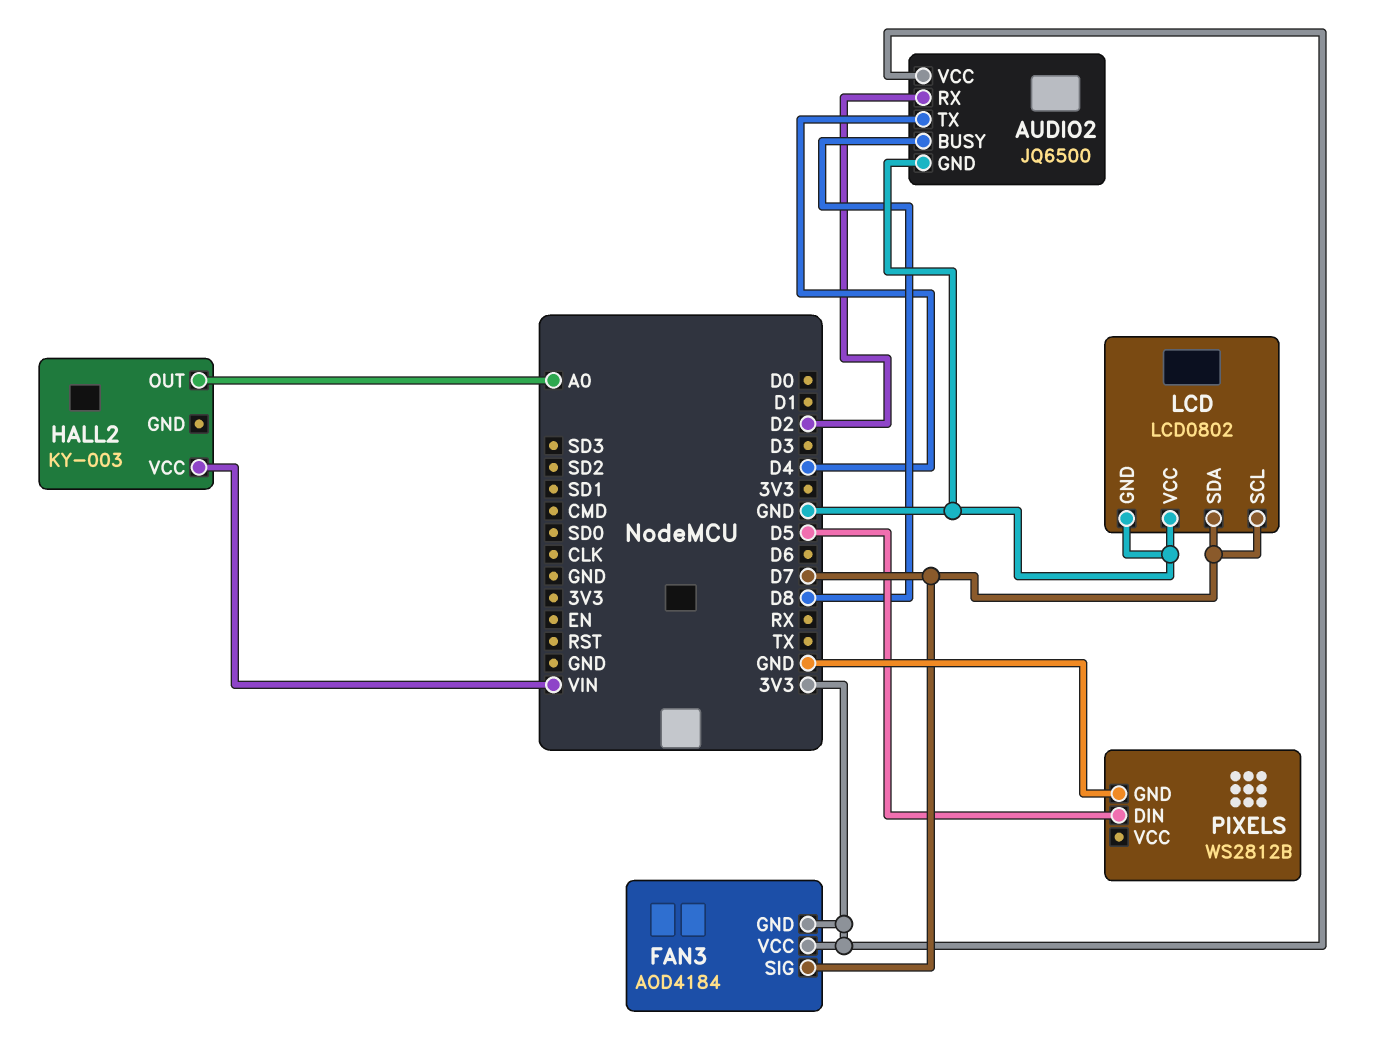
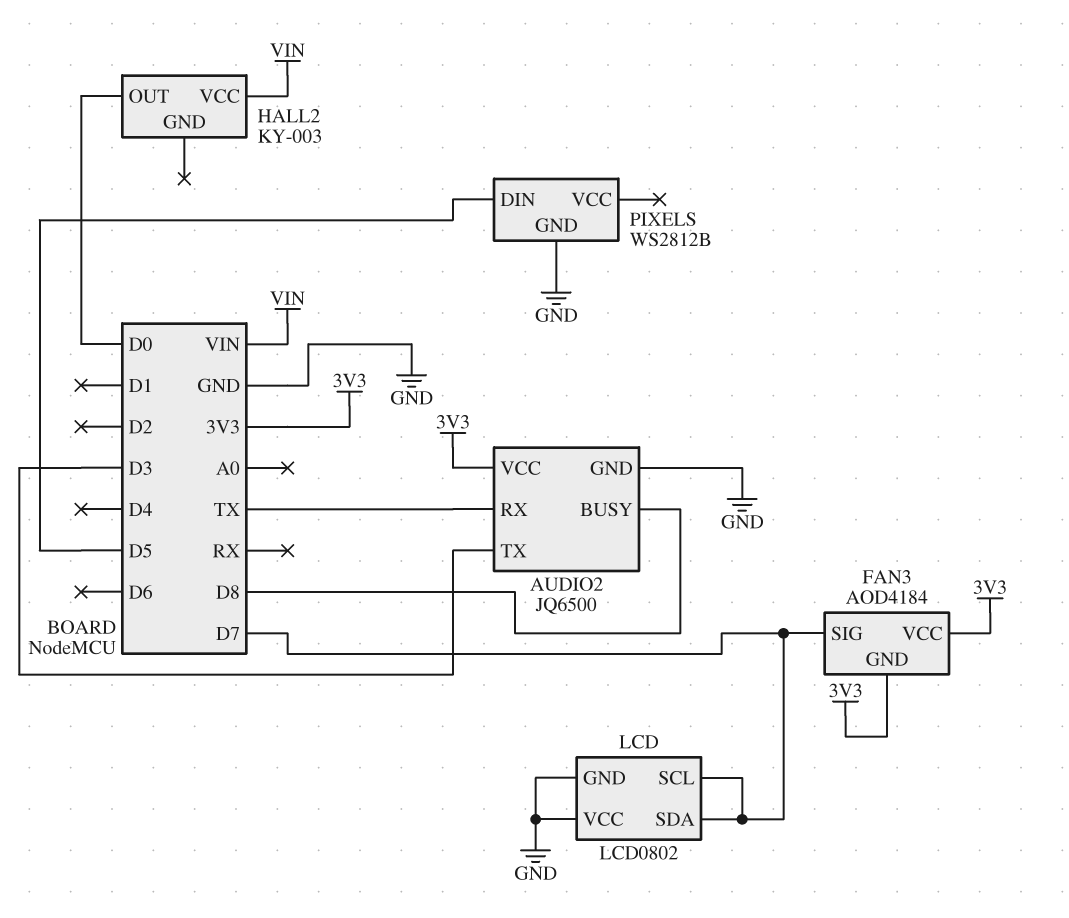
AUDIO2 pin RX: D2 -> TX
AUDIO2 pin TX: D4 -> D3
HALL2 pin OUT: A0 -> D0

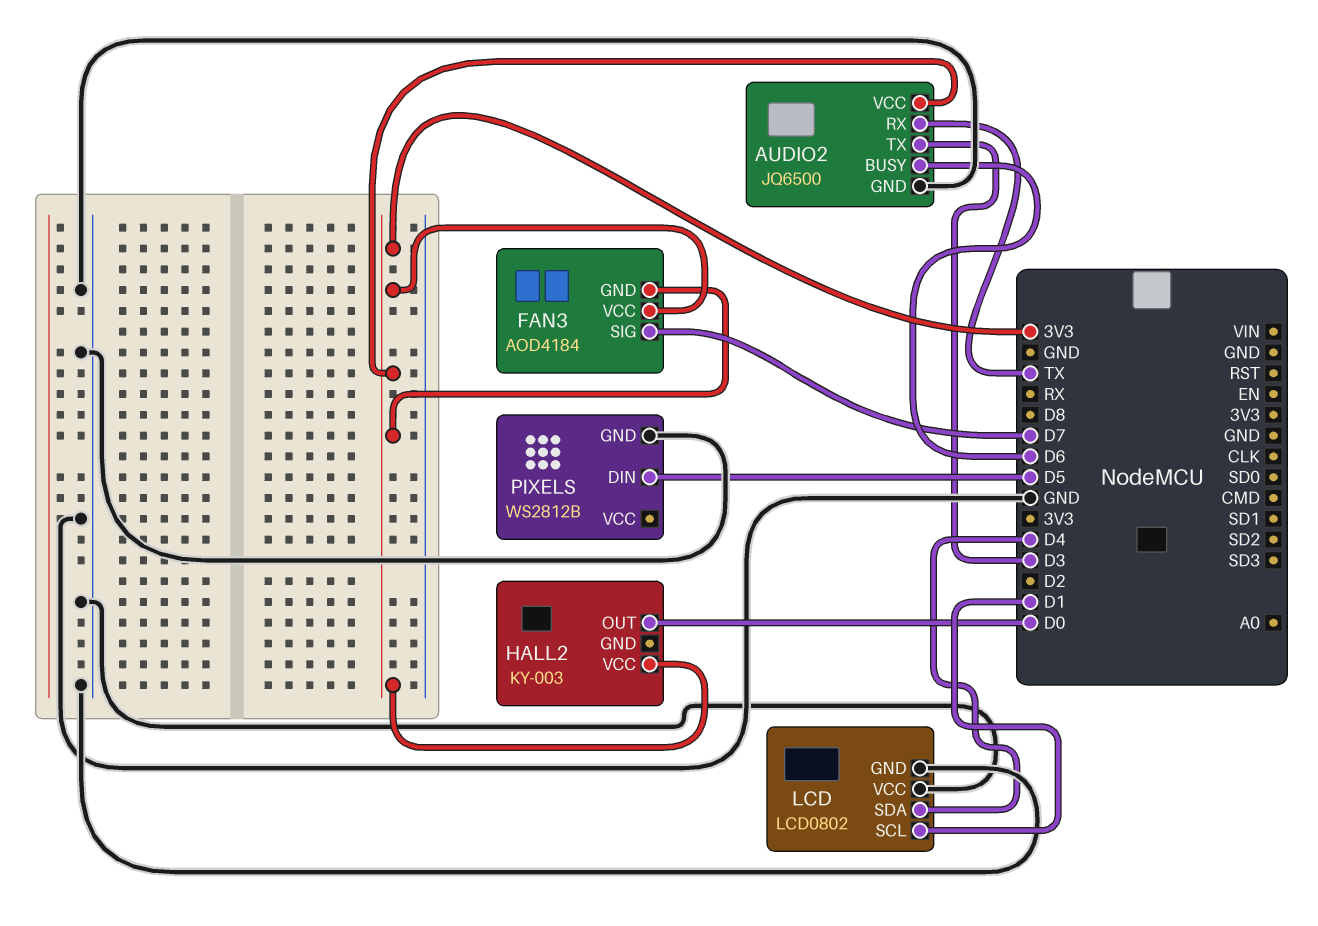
AUDIO2 pin BUSY: D8 -> D6
HALL2 pin VCC: VIN -> 3V3
LCD pin SCL: D7 -> D1
LCD pin SDA: D7 -> D4

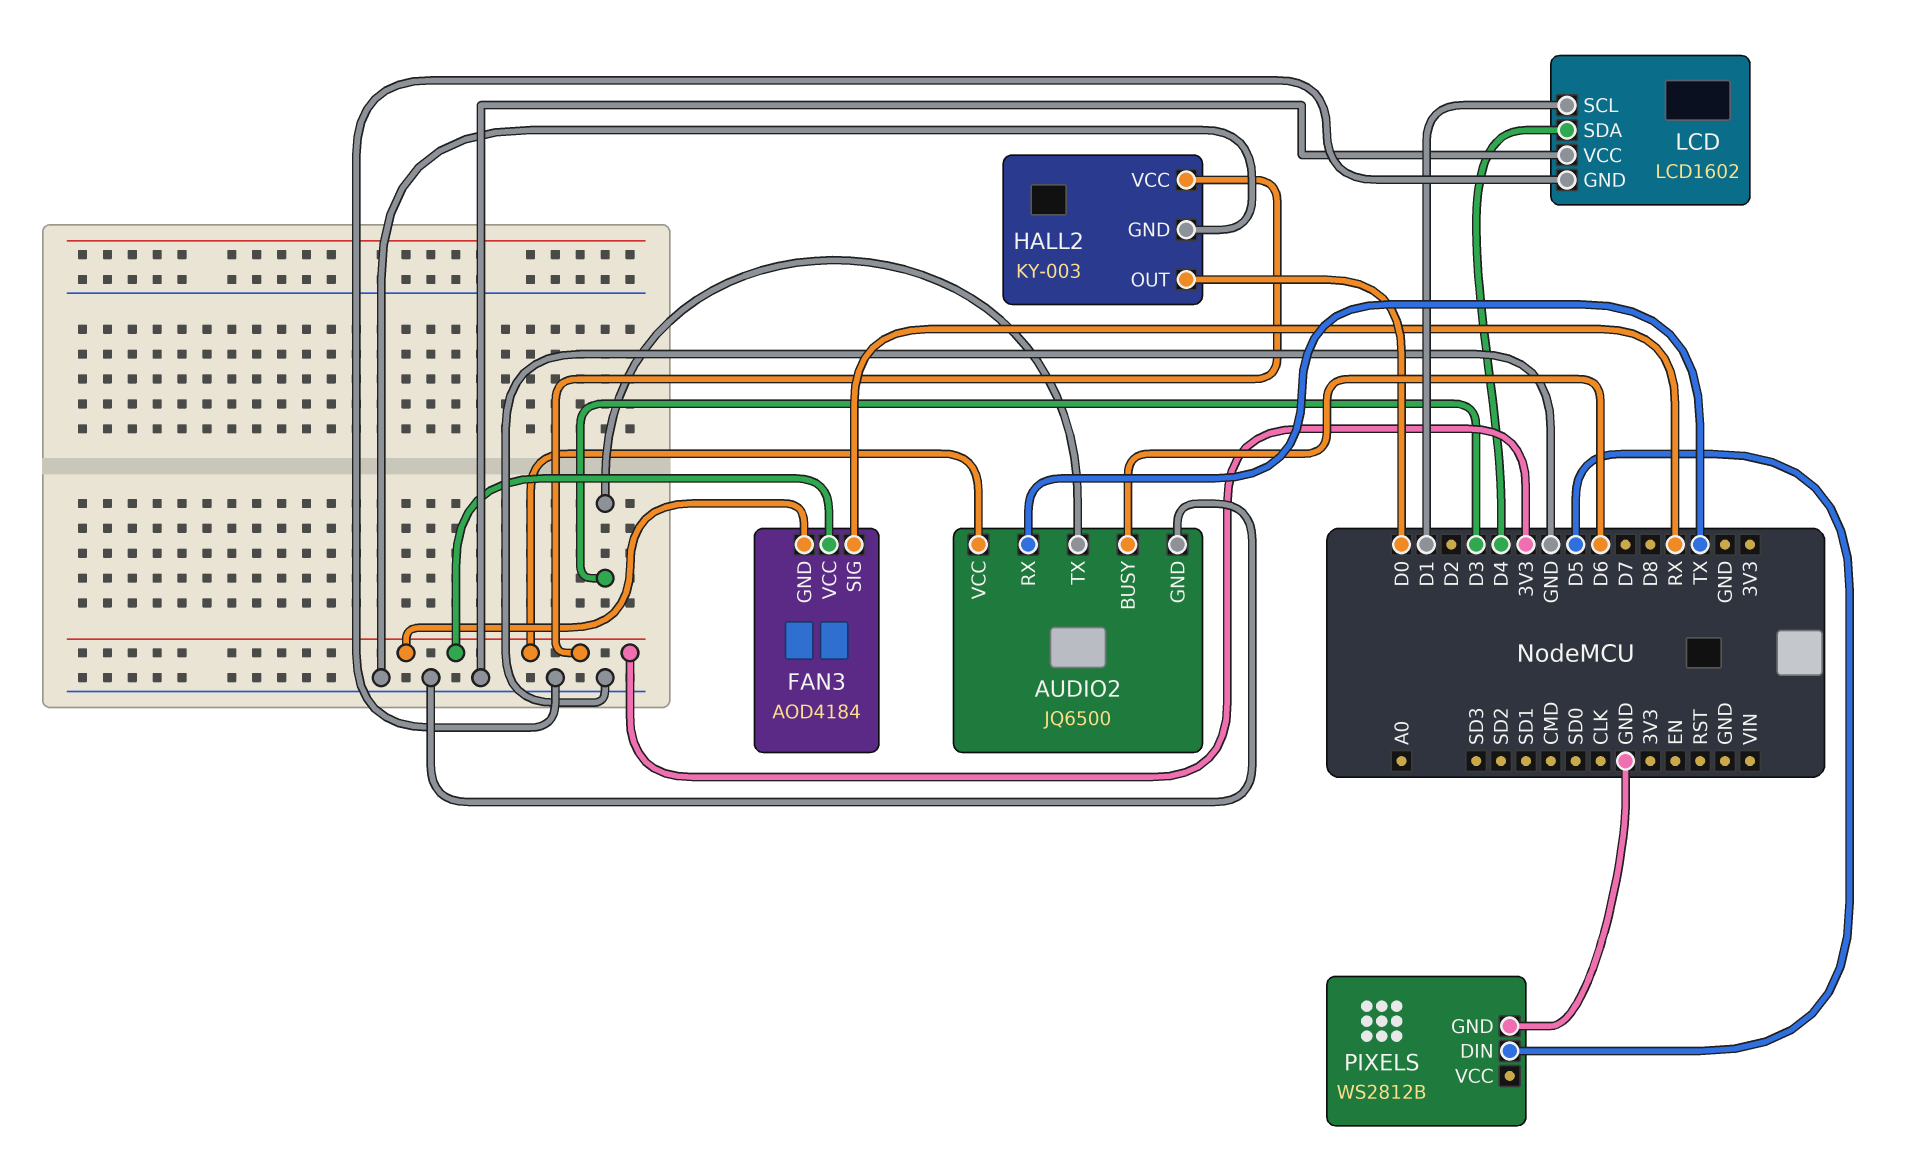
FAN3 pin SIG: D7 -> RX
HALL2 pin GND: none -> GND
LCD: LCD0802 -> LCD1602

